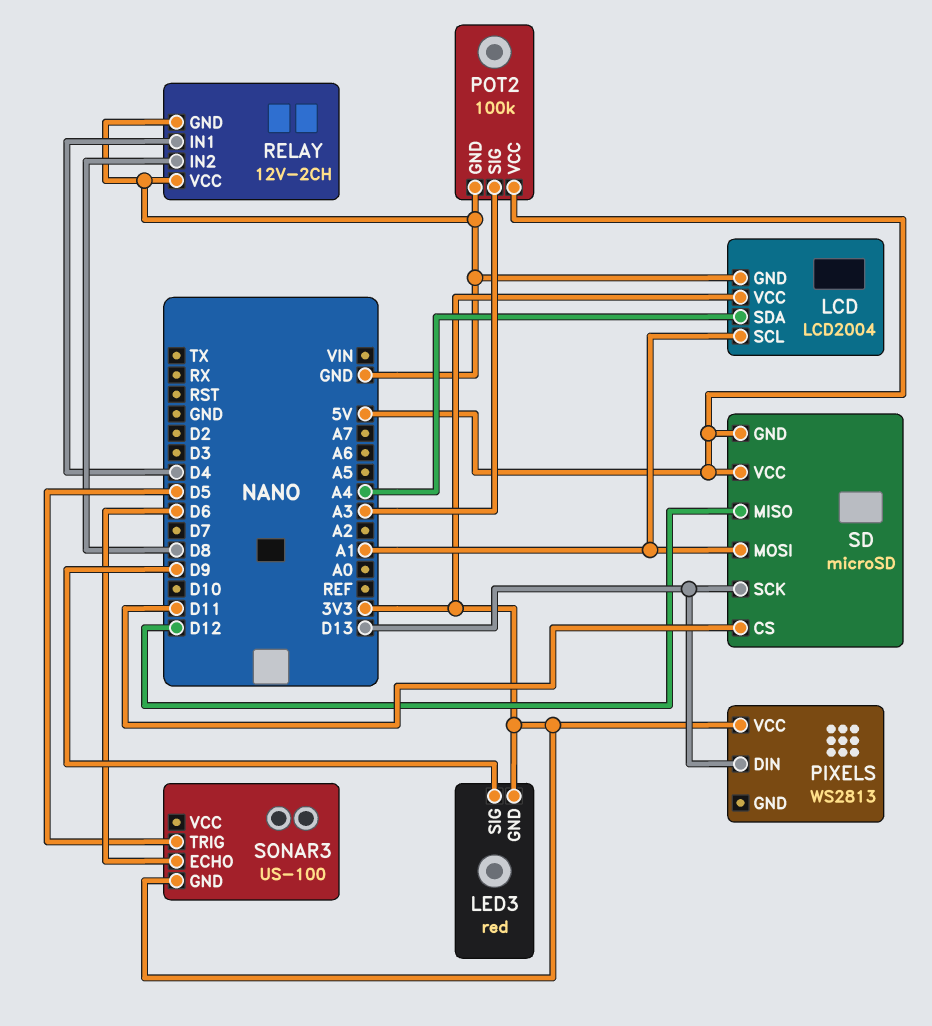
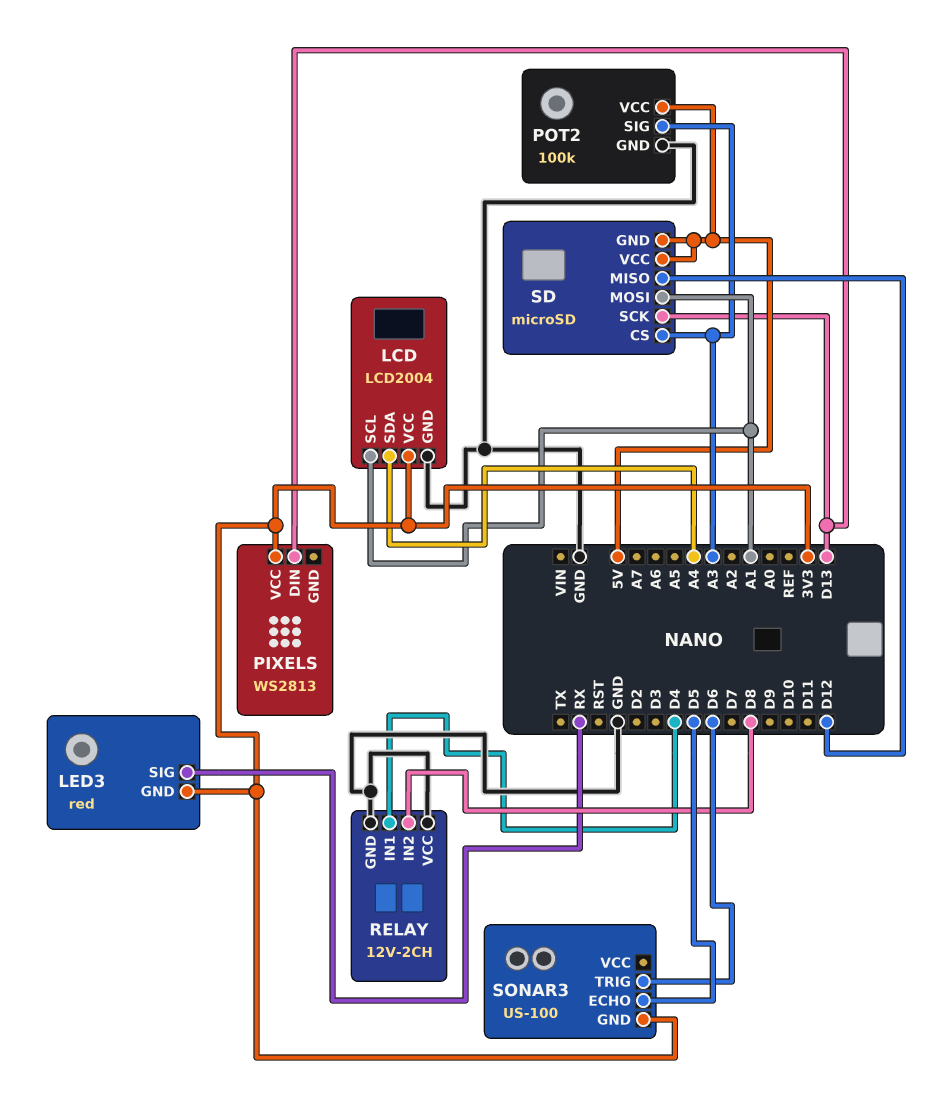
LED3 pin SIG: D9 -> RX
SD pin CS: D11 -> A3
SONAR3 pin ECHO: D6 -> D5
SONAR3 pin TRIG: D5 -> D6

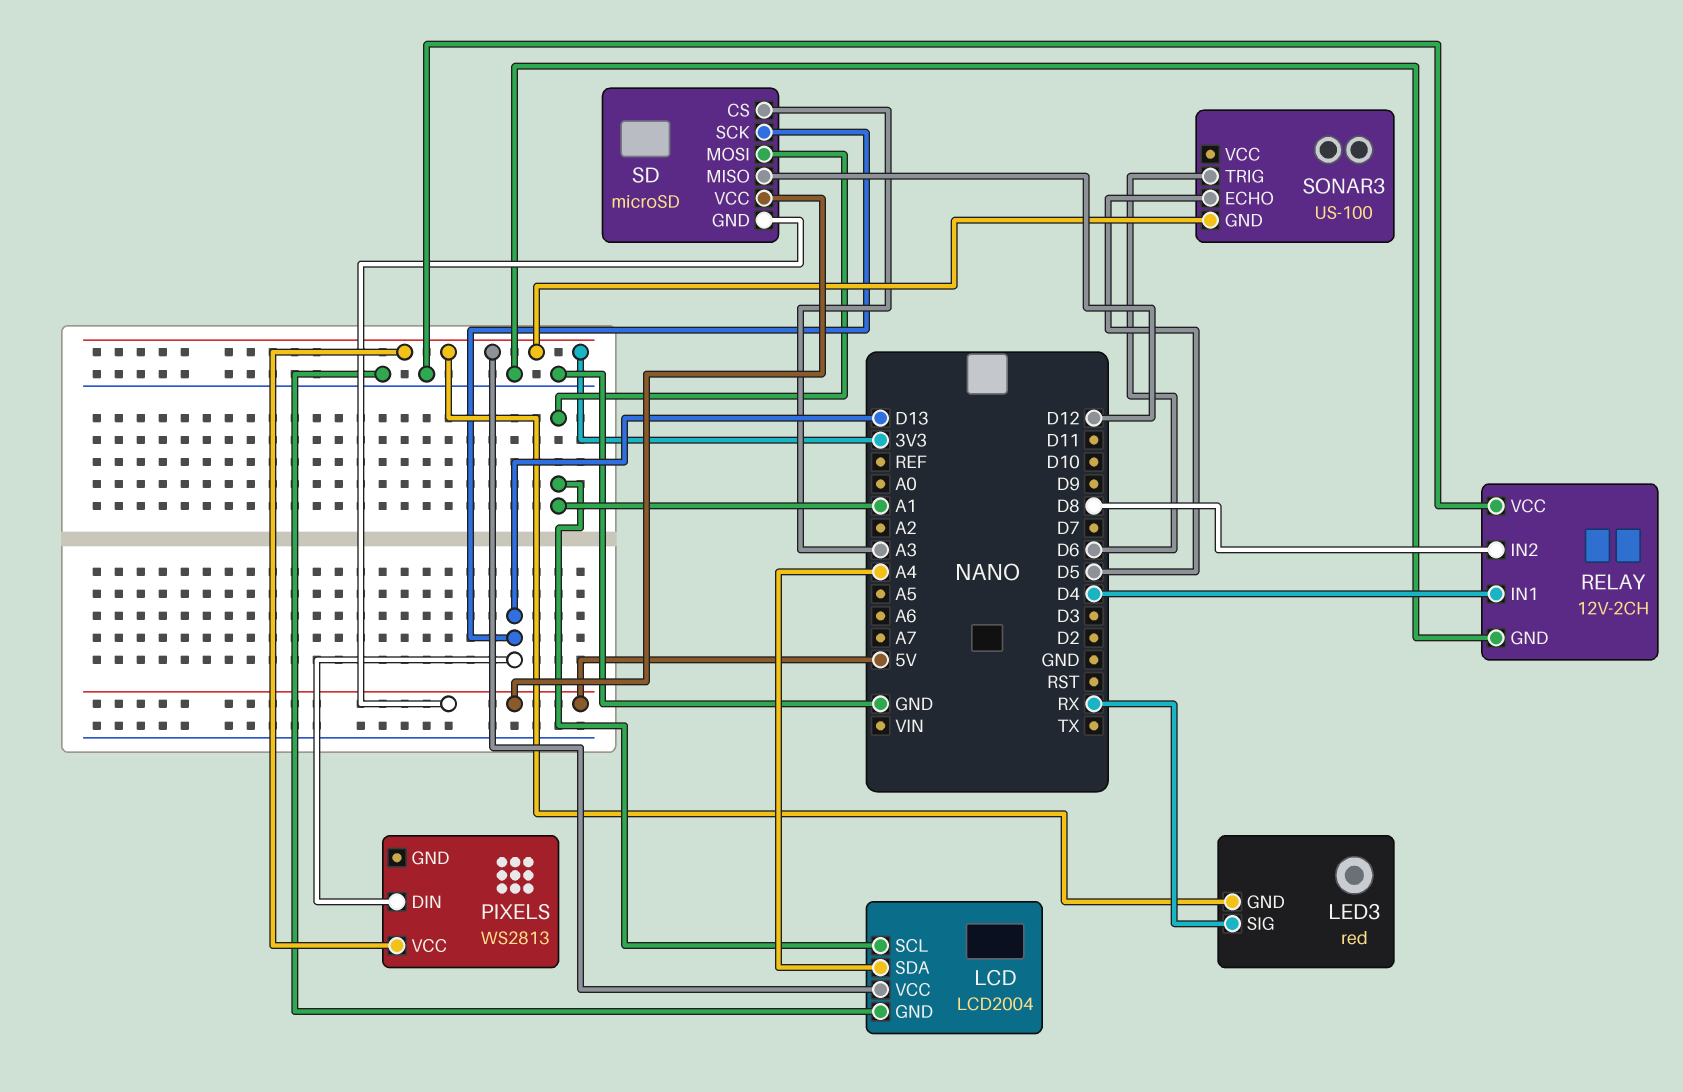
POT2: 100k -> none
POT2 pin GND: GND -> none
POT2 pin SIG: A3 -> none
POT2 pin VCC: 5V -> none

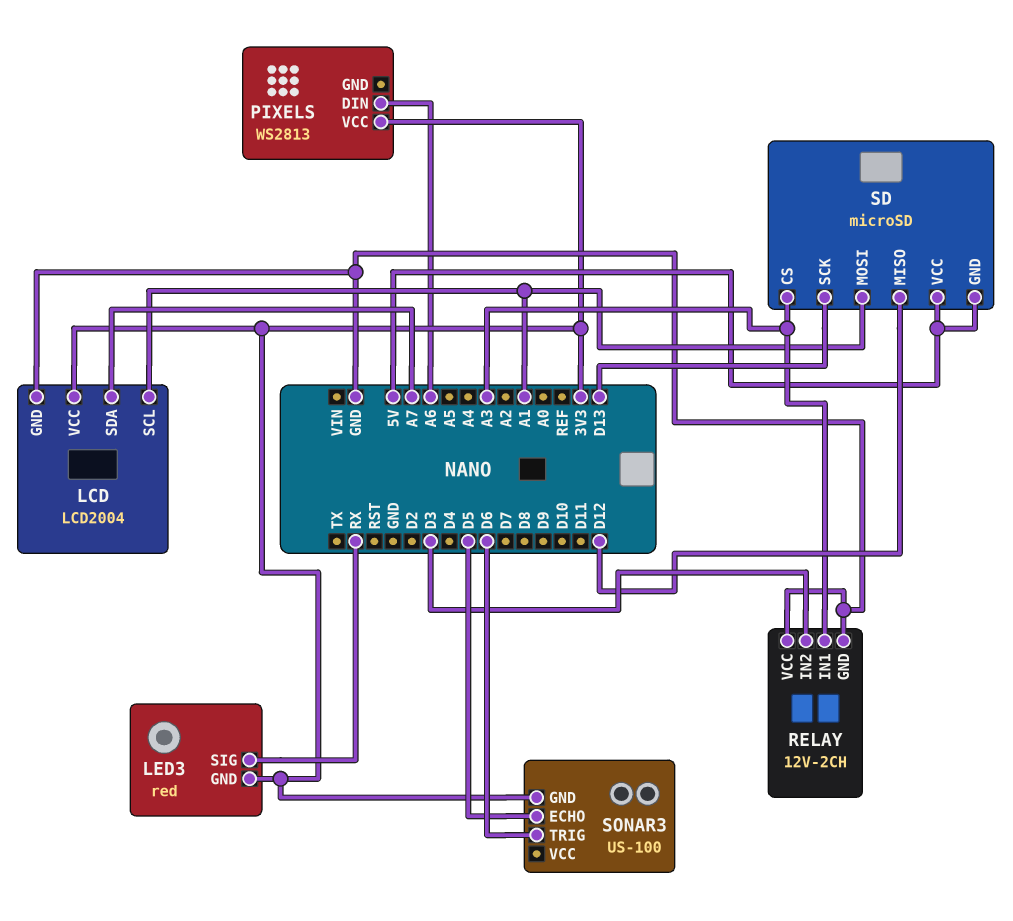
LCD pin SDA: A4 -> A7
PIXELS pin DIN: D13 -> A6
RELAY pin IN1: D4 -> A3
RELAY pin IN2: D8 -> D3

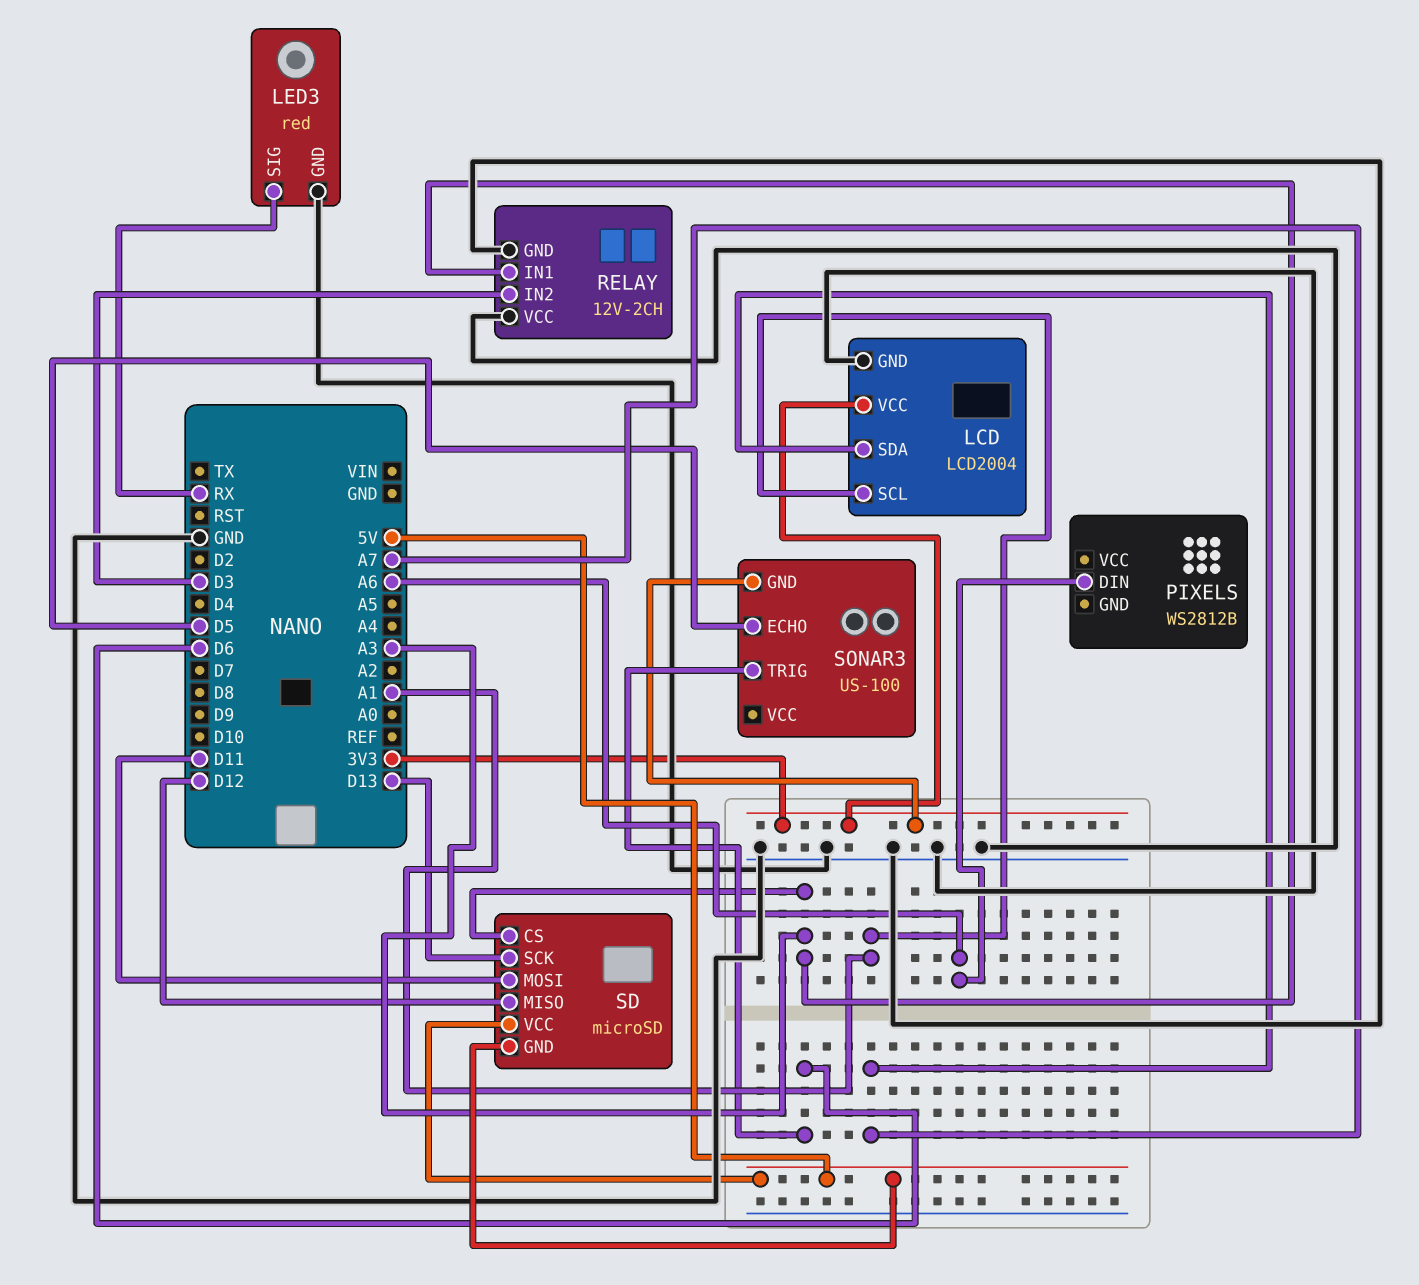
LED3 pin GND: 3V3 -> GND
PIXELS: WS2813 -> WS2812B
PIXELS pin VCC: 3V3 -> none
SD pin MOSI: A1 -> D11

